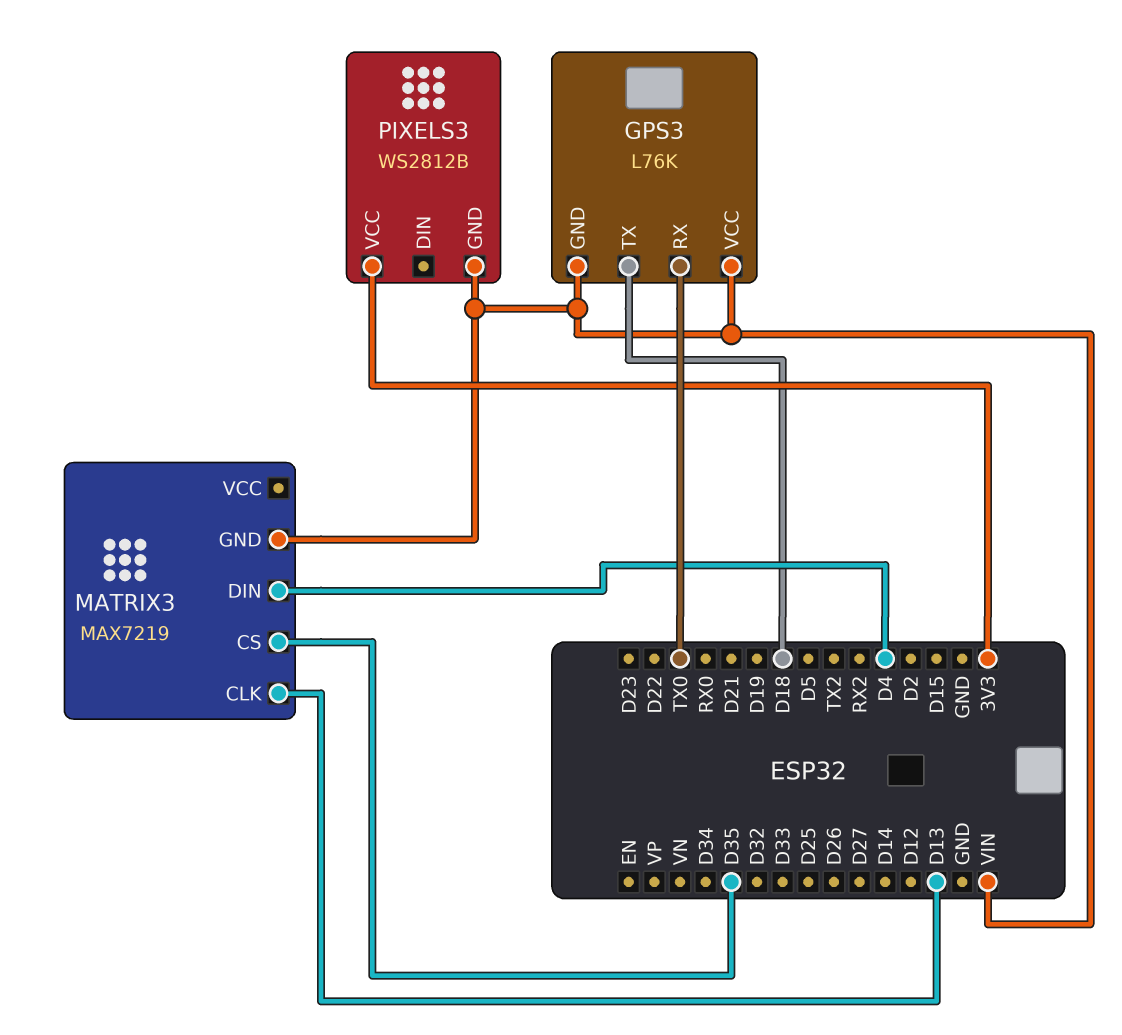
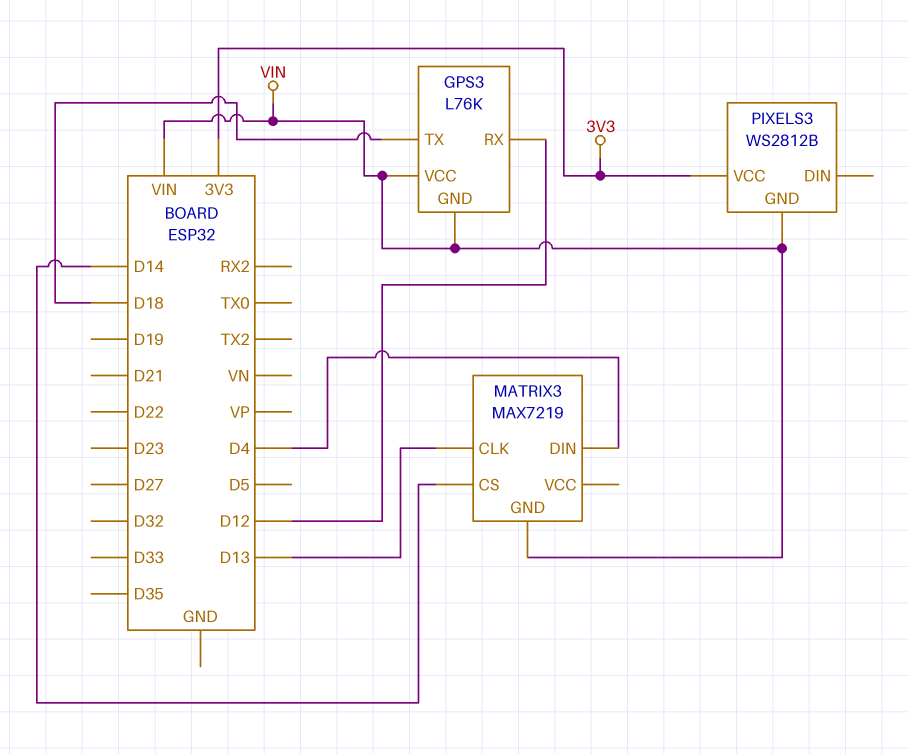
GPS3 pin RX: TX0 -> D12
MATRIX3 pin CS: D35 -> D14

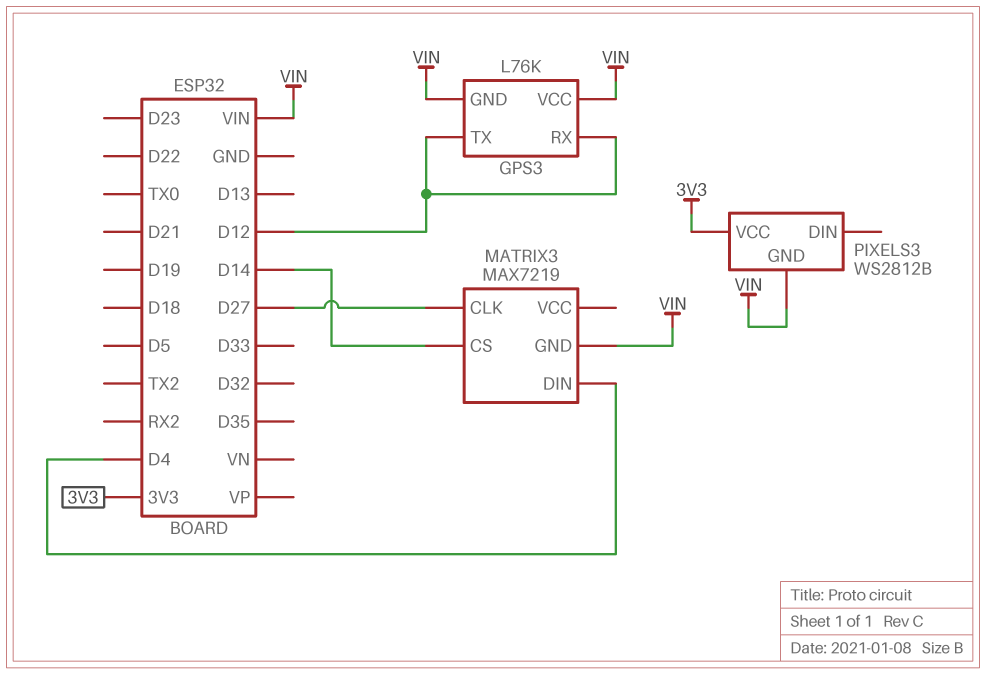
GPS3 pin TX: D18 -> D12
MATRIX3 pin CLK: D13 -> D27

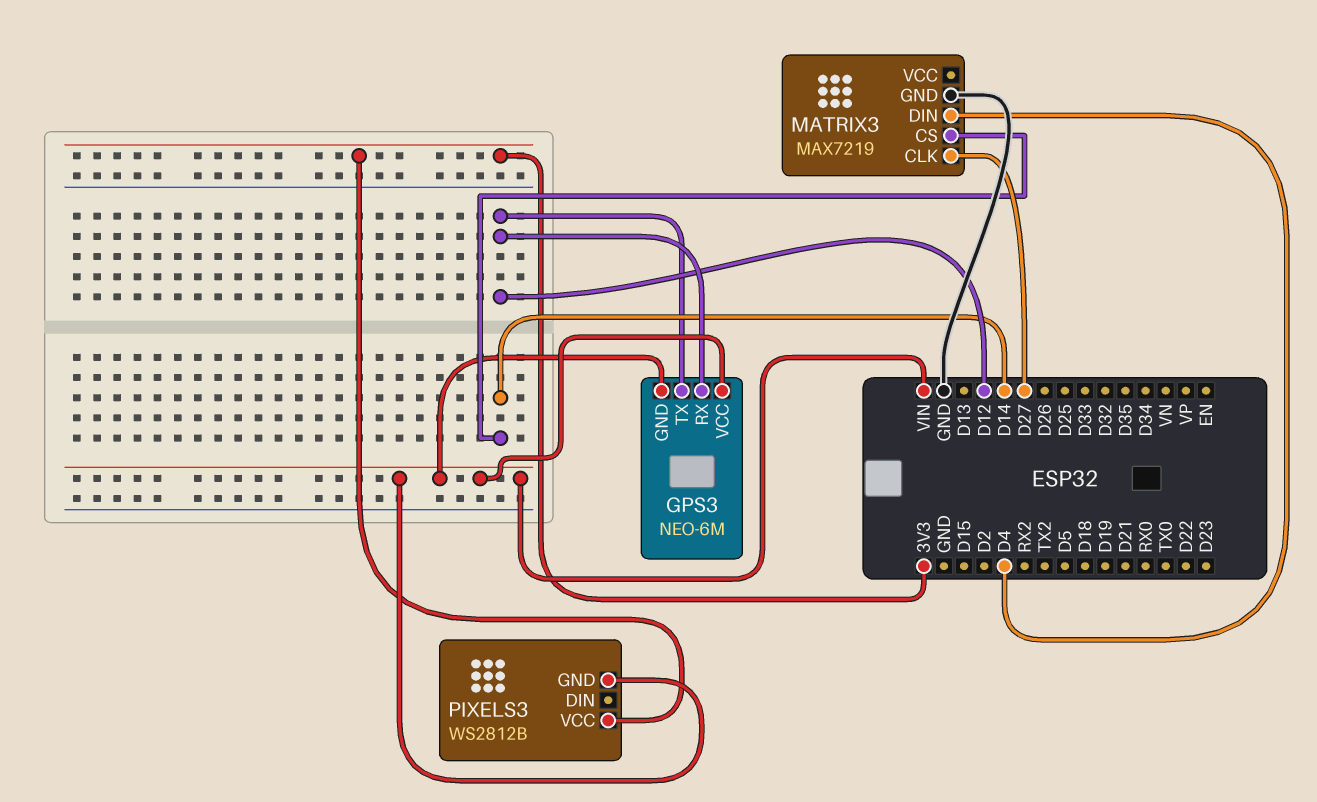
GPS3: L76K -> NEO-6M
MATRIX3 pin GND: VIN -> GND

